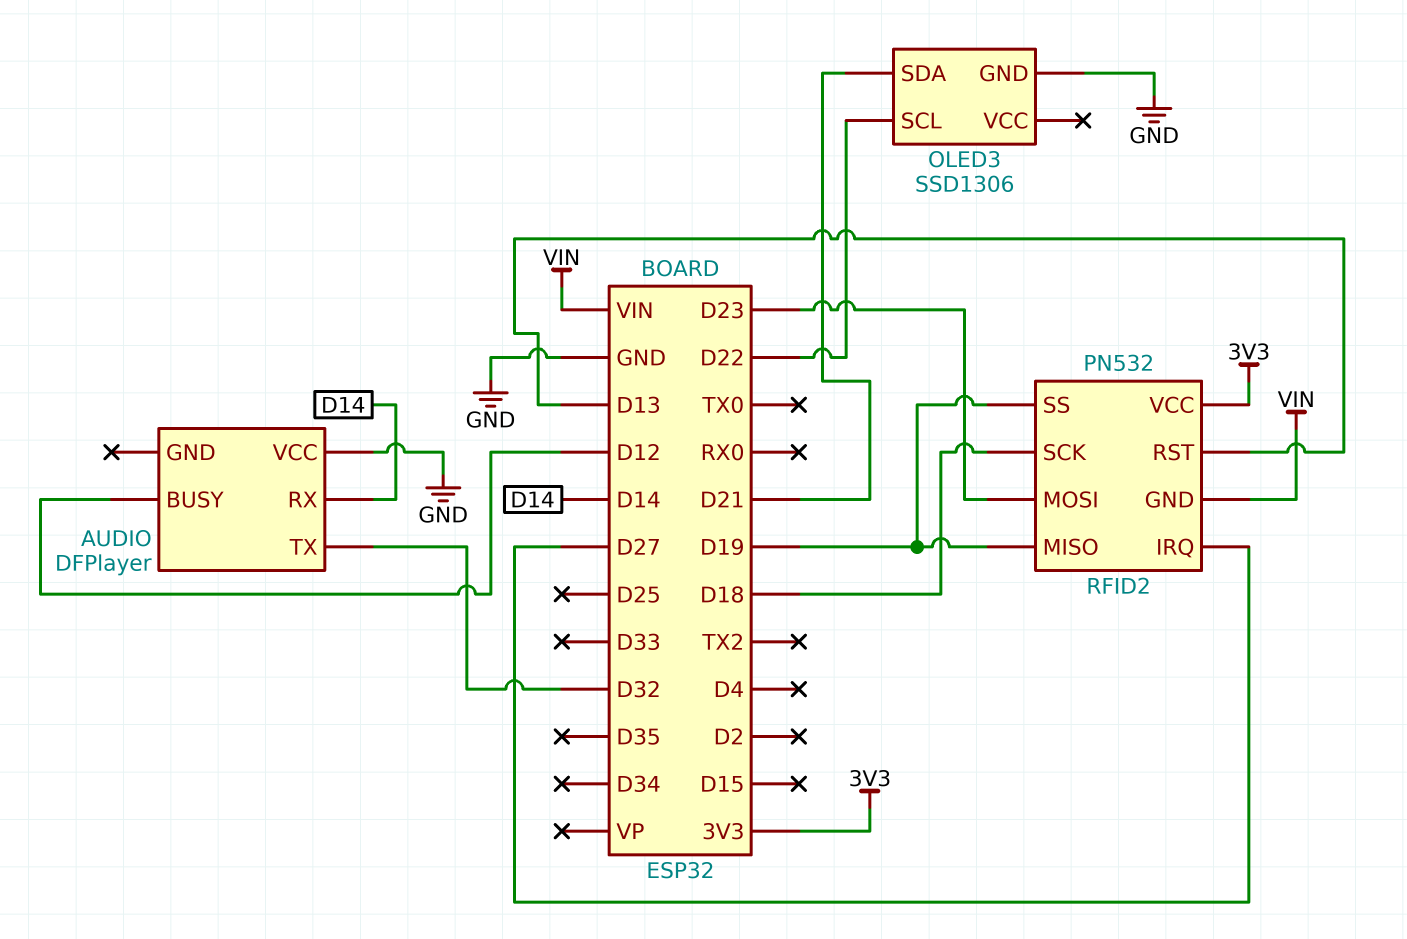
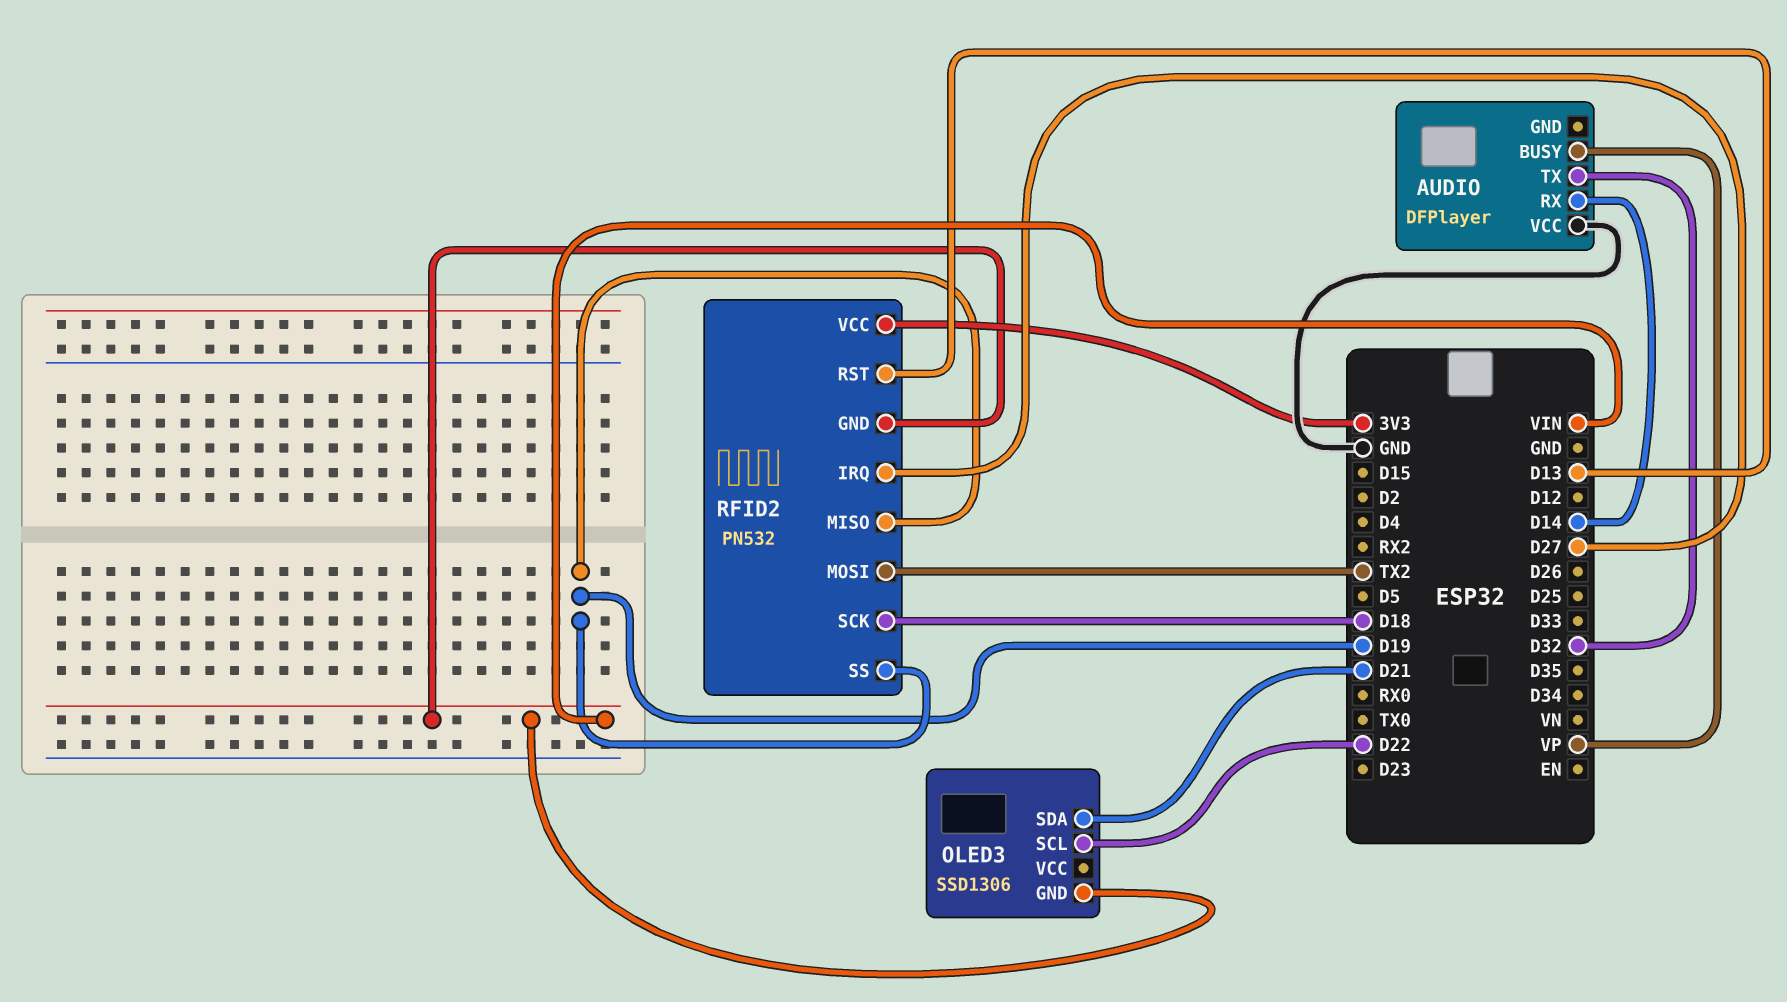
AUDIO pin BUSY: D12 -> VP
OLED3 pin GND: GND -> VIN
RFID2 pin MOSI: D23 -> TX2

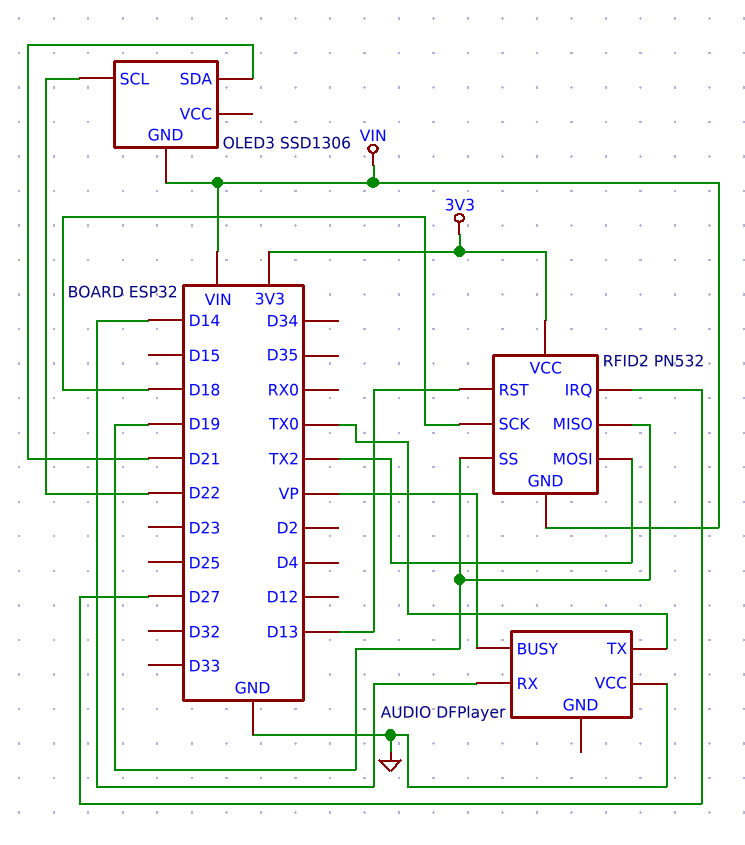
AUDIO pin TX: D32 -> TX0

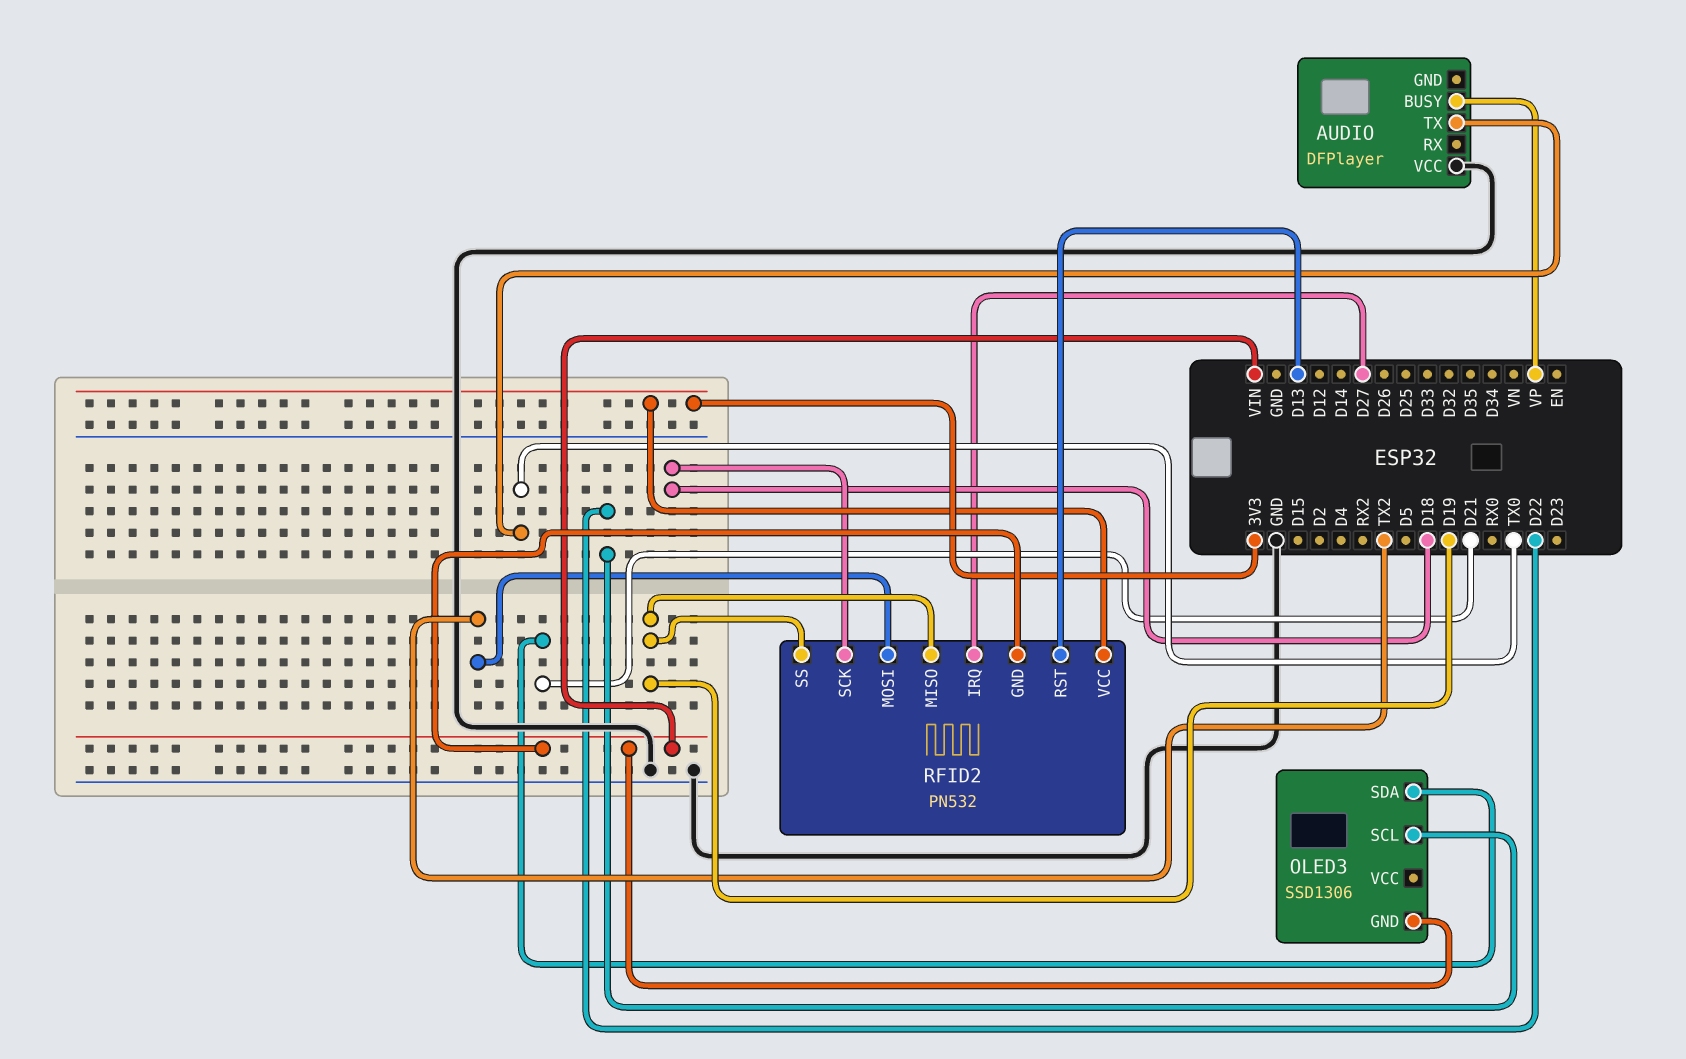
AUDIO pin RX: D14 -> none

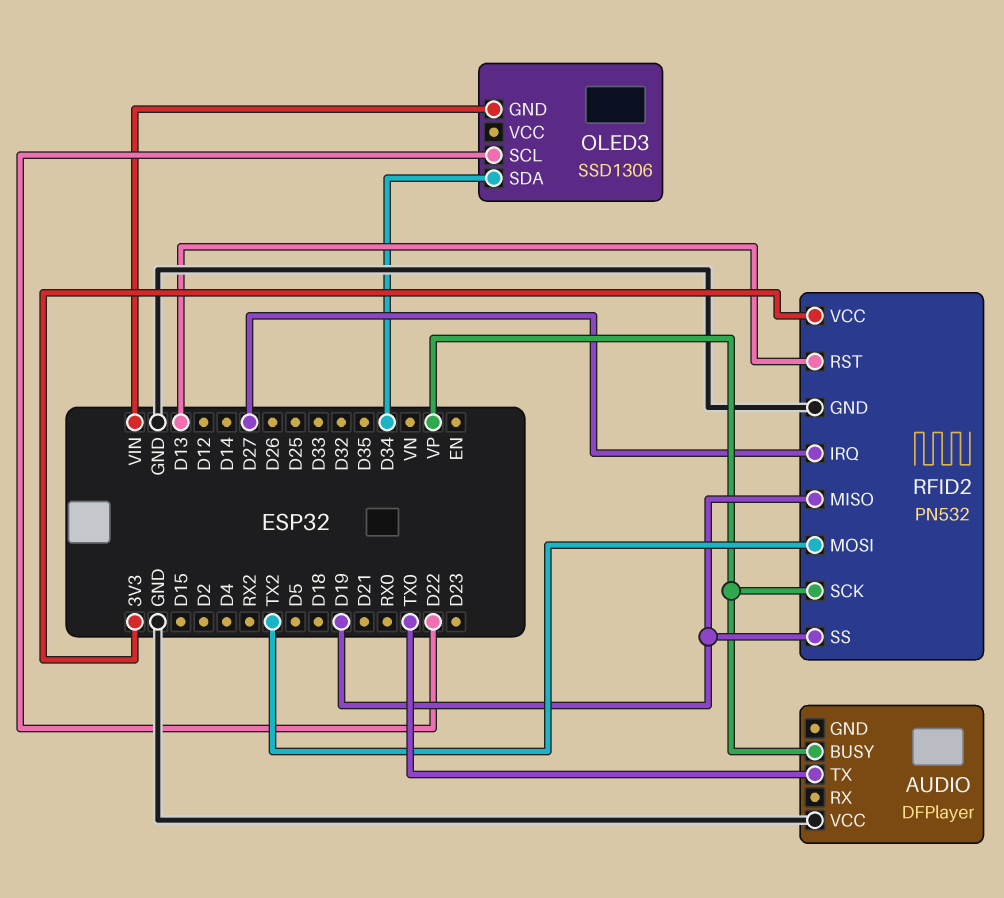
OLED3 pin SDA: D21 -> D34
RFID2 pin GND: VIN -> GND
RFID2 pin SCK: D18 -> VP

